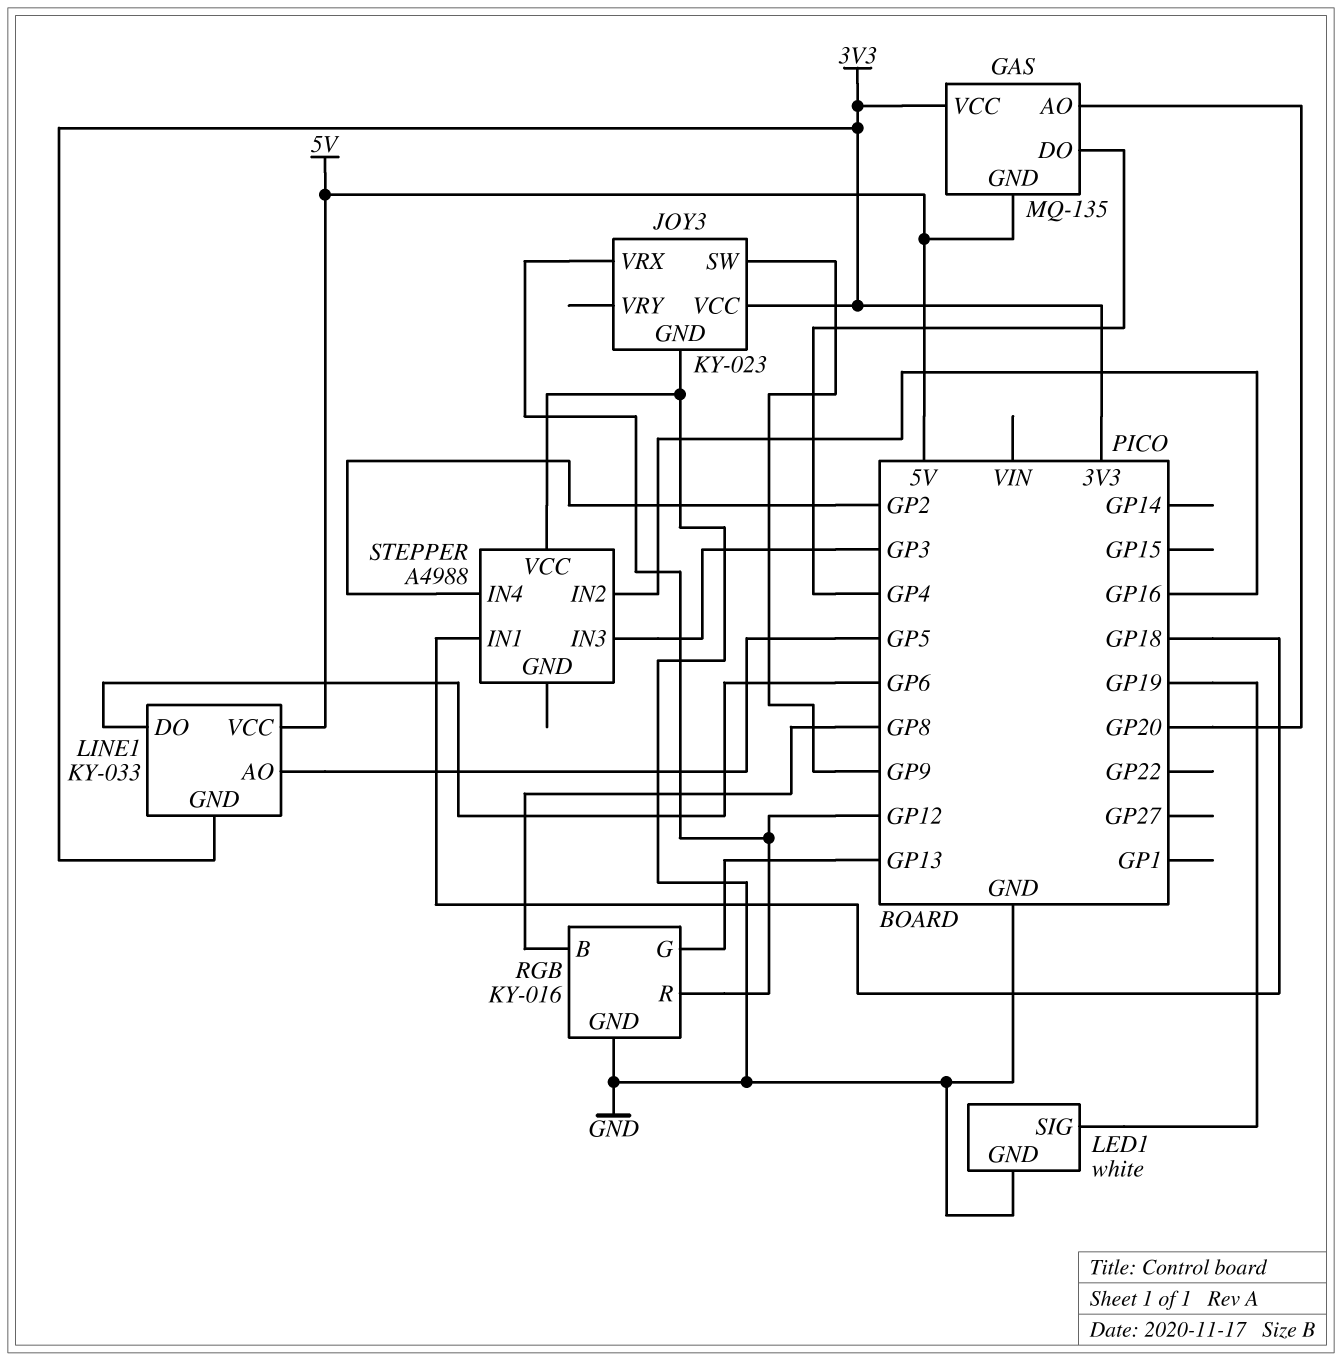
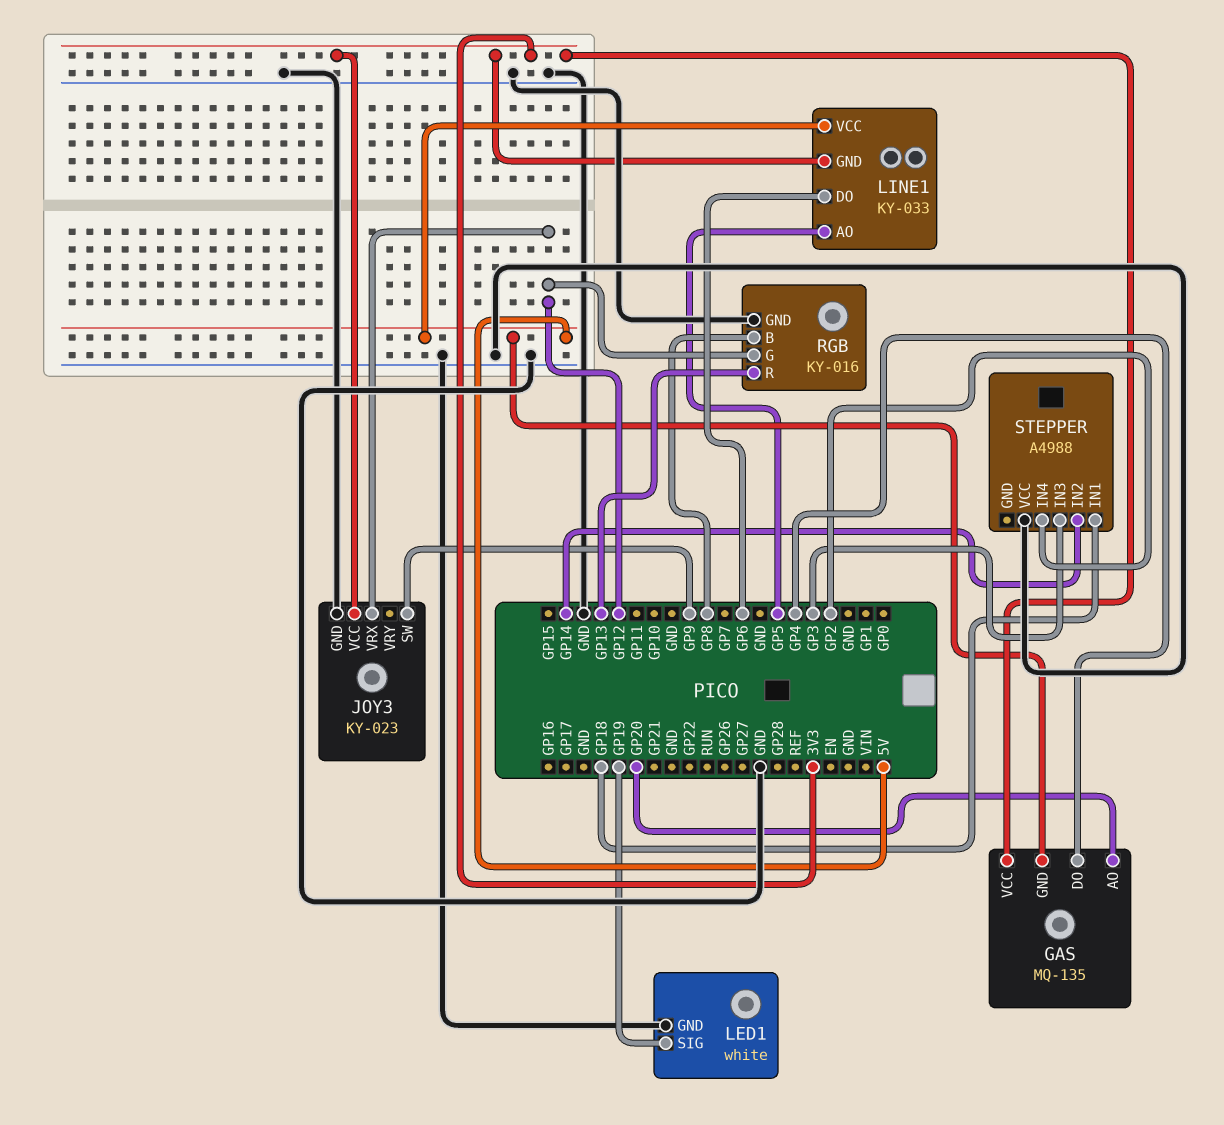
RGB pin G: GP13 -> GP12
RGB pin R: GP12 -> GP13
STEPPER pin IN2: GP16 -> GP14

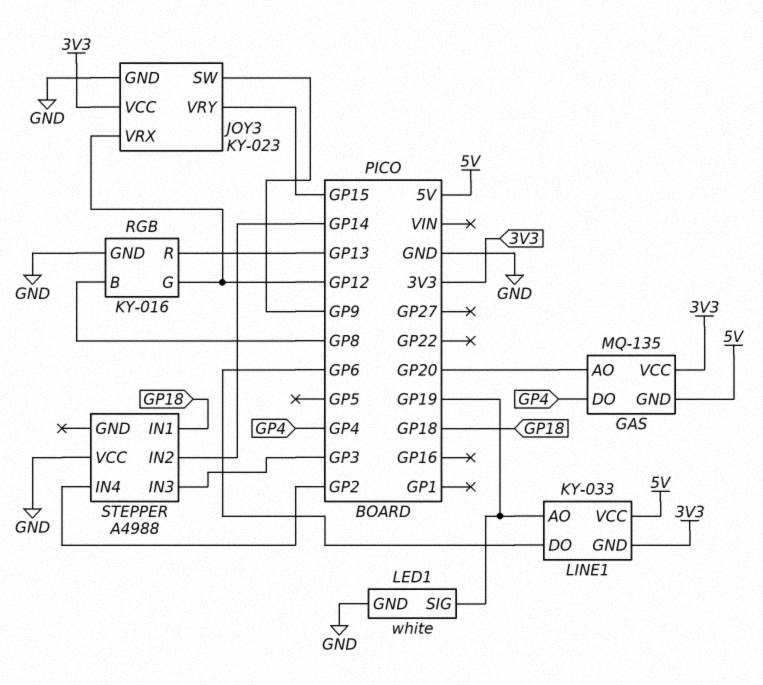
JOY3 pin VRY: none -> GP15
LINE1 pin AO: GP5 -> GP19

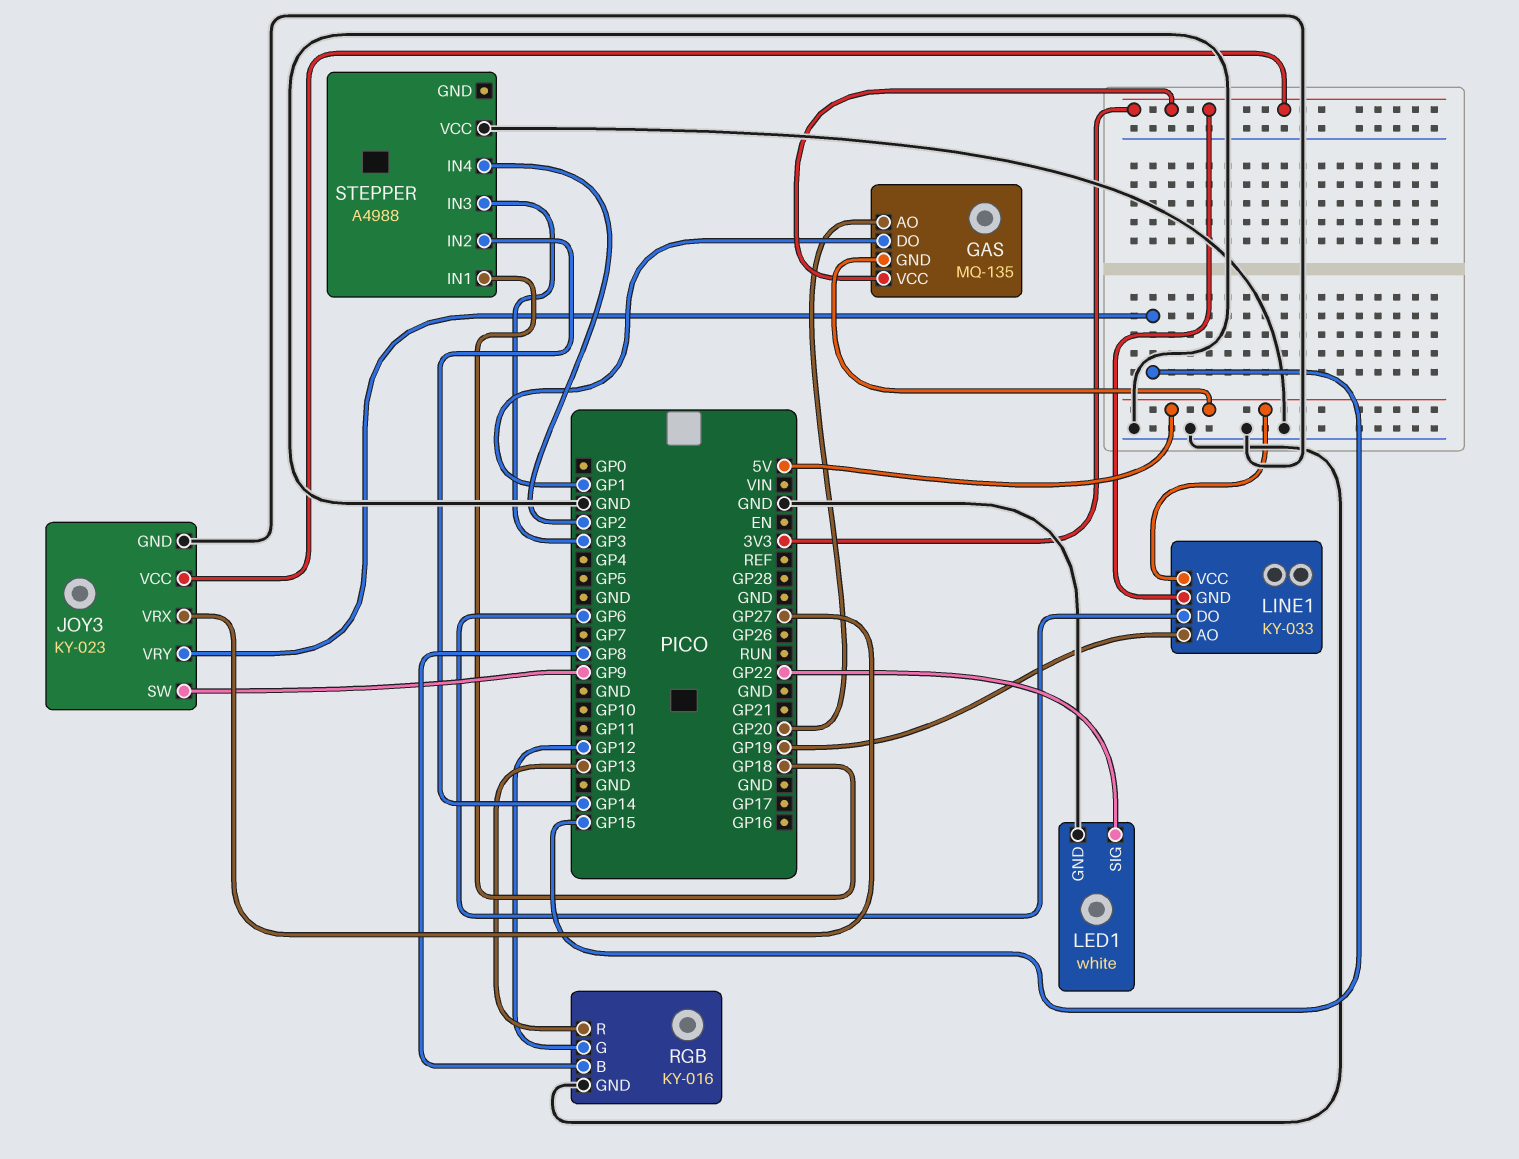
GAS pin DO: GP4 -> GP1
JOY3 pin VRX: GP12 -> GP27
LED1 pin SIG: GP19 -> GP22

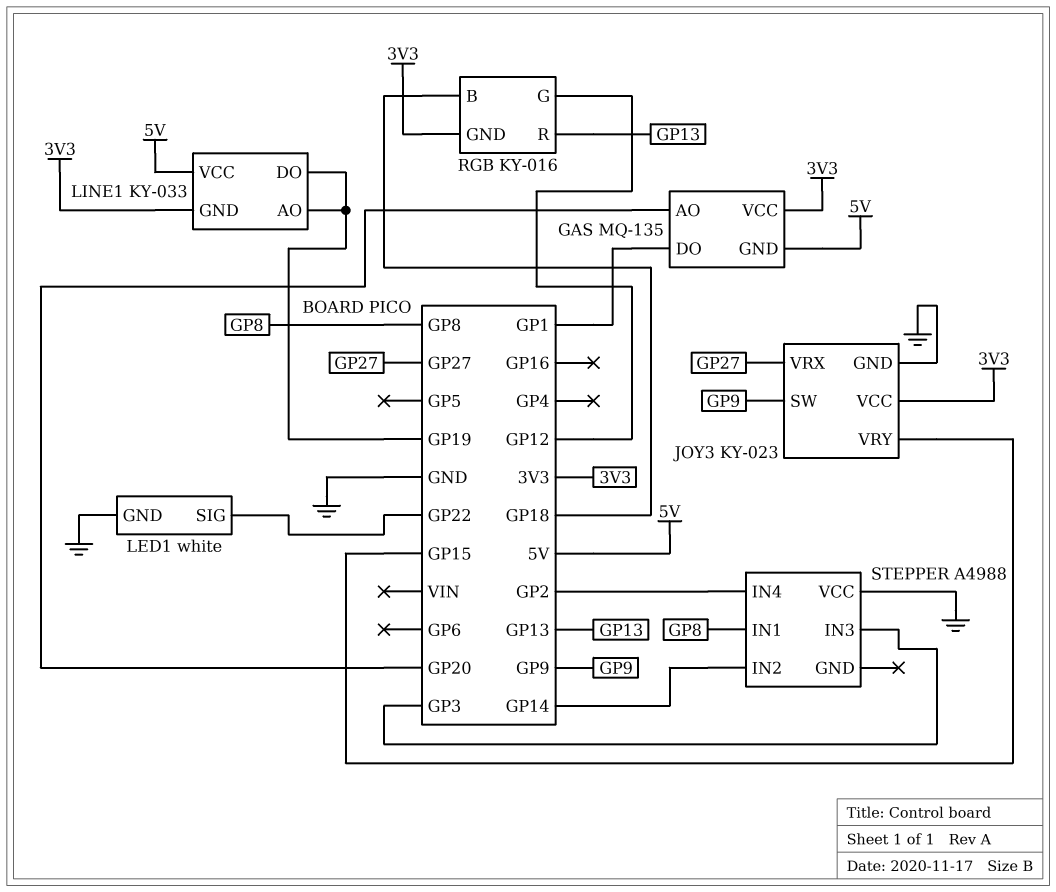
LINE1 pin DO: GP6 -> GP19
RGB pin B: GP8 -> GP18
RGB pin GND: GND -> 3V3
STEPPER pin IN1: GP18 -> GP8

